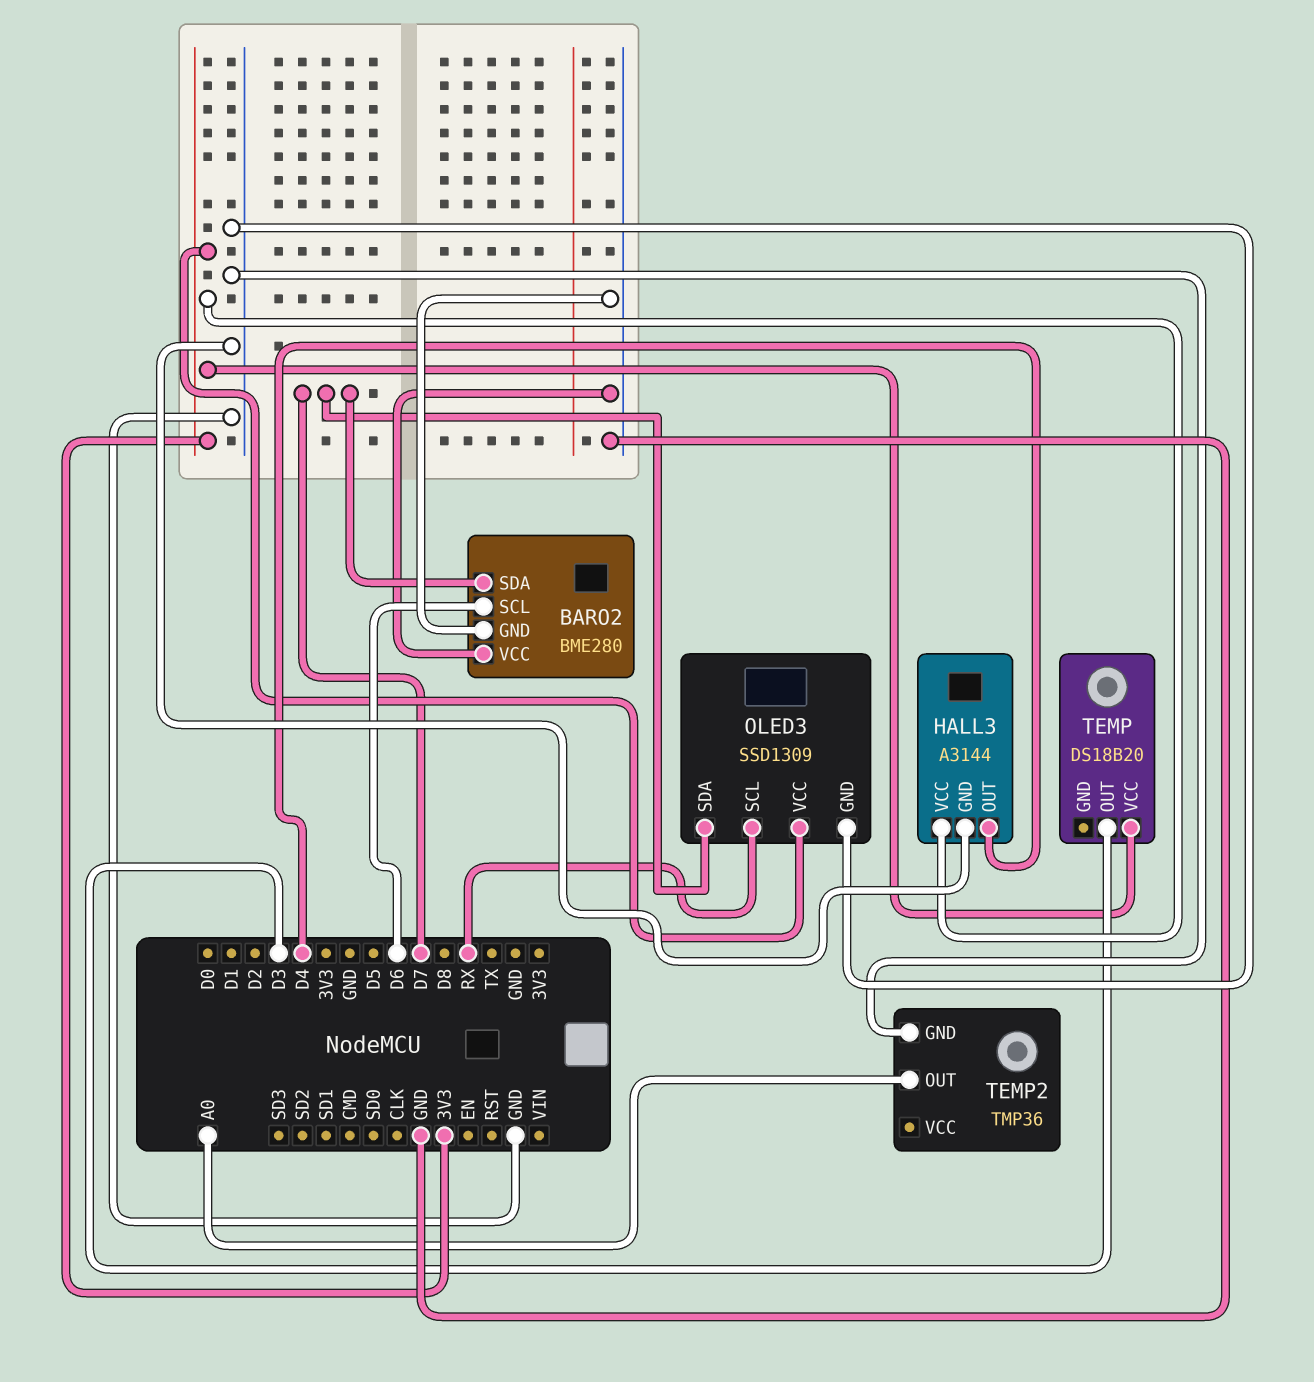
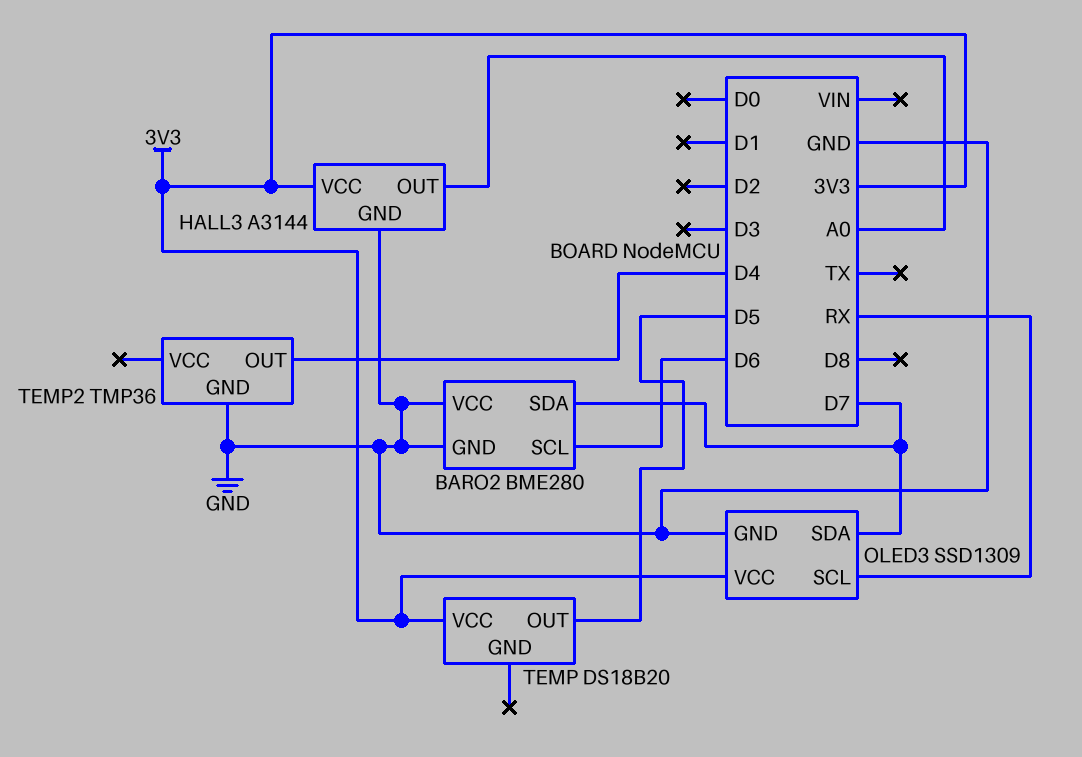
HALL3 pin OUT: D4 -> A0
TEMP pin OUT: D3 -> D5
TEMP2 pin OUT: A0 -> D4

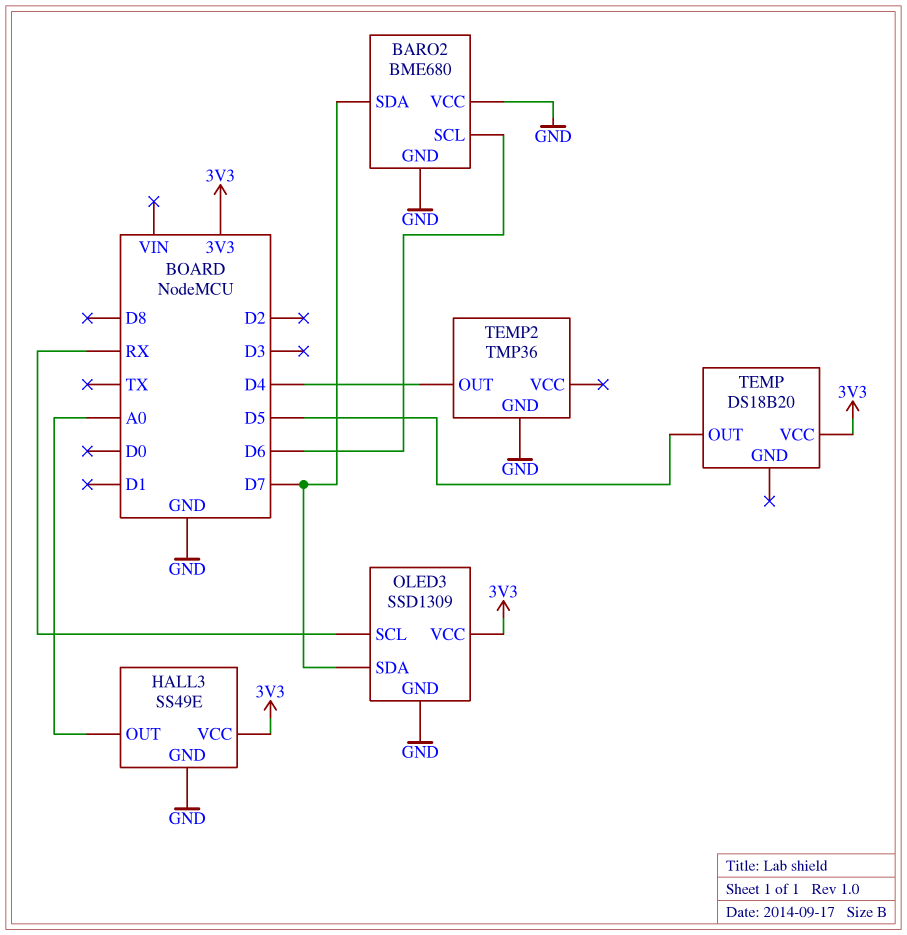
BARO2: BME280 -> BME680
HALL3: A3144 -> SS49E

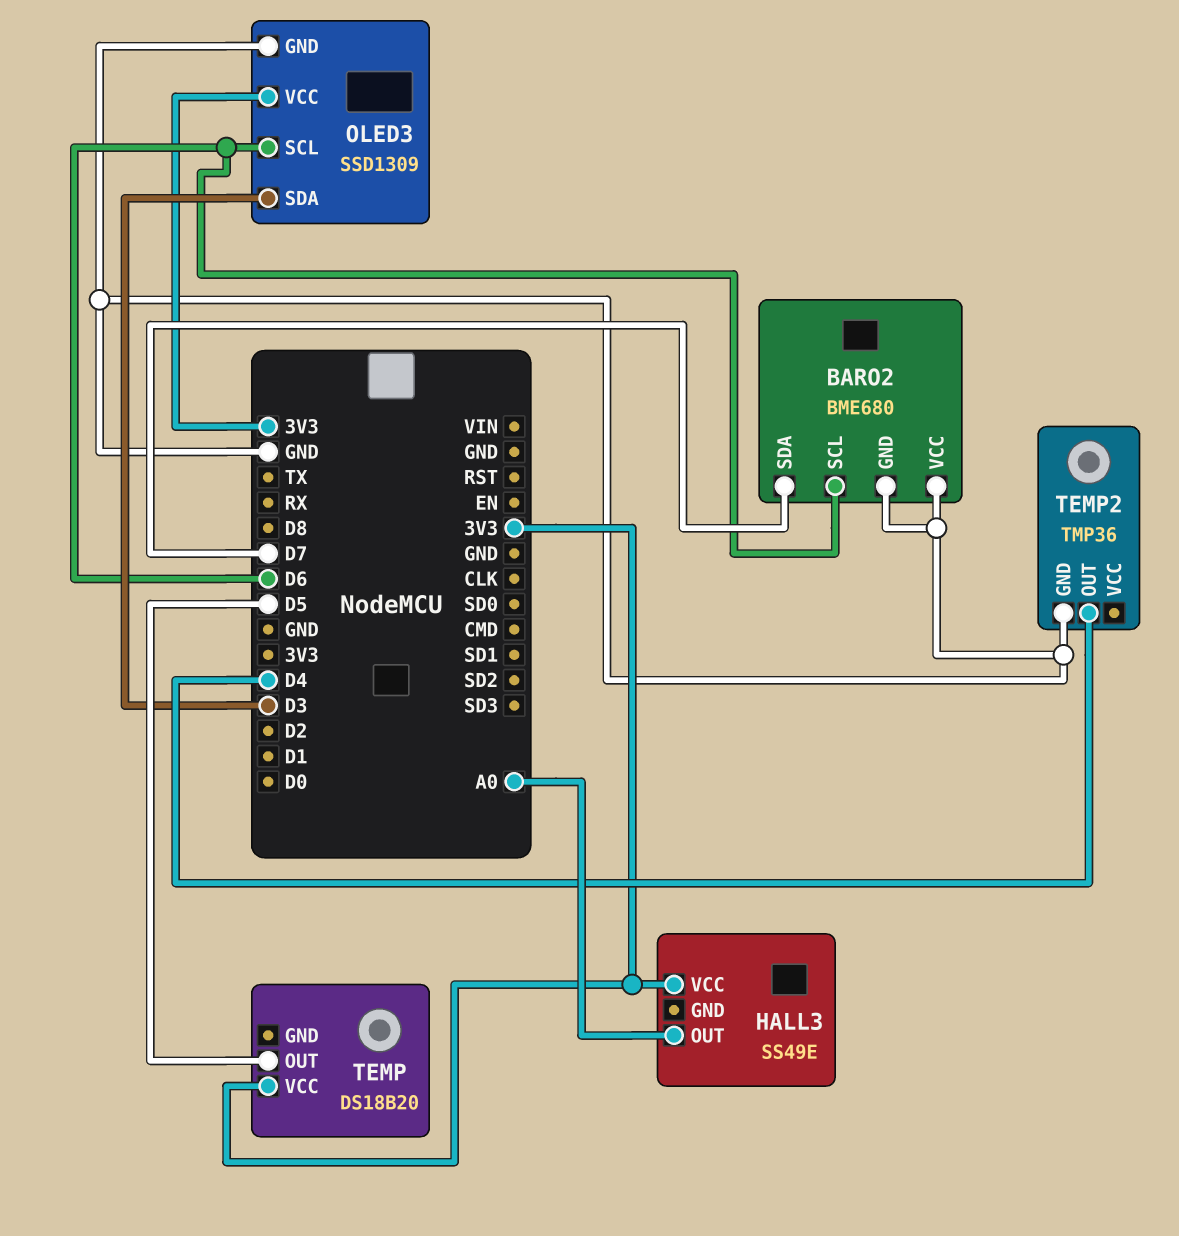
HALL3 pin GND: GND -> none
OLED3 pin SCL: RX -> D6
OLED3 pin SDA: D7 -> D3

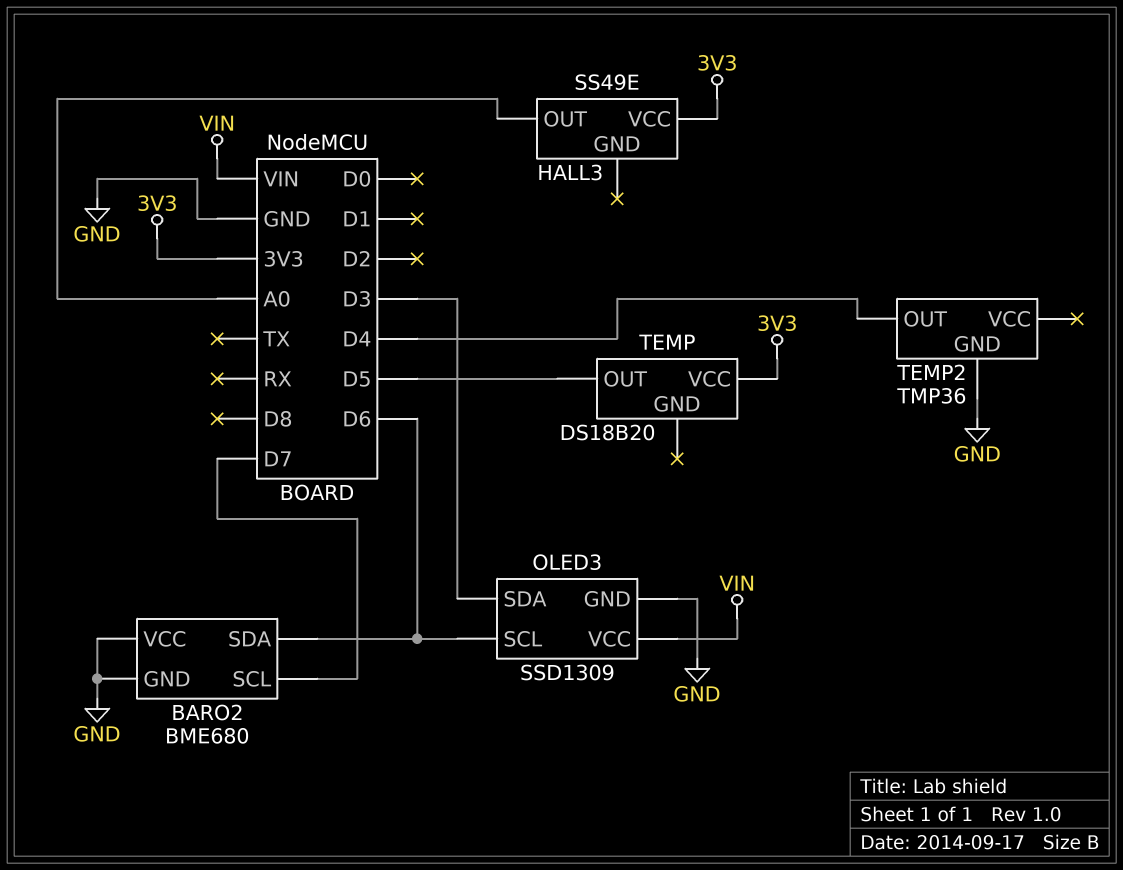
BARO2 pin SCL: D6 -> D7
BARO2 pin SDA: D7 -> D6
OLED3 pin VCC: 3V3 -> VIN

